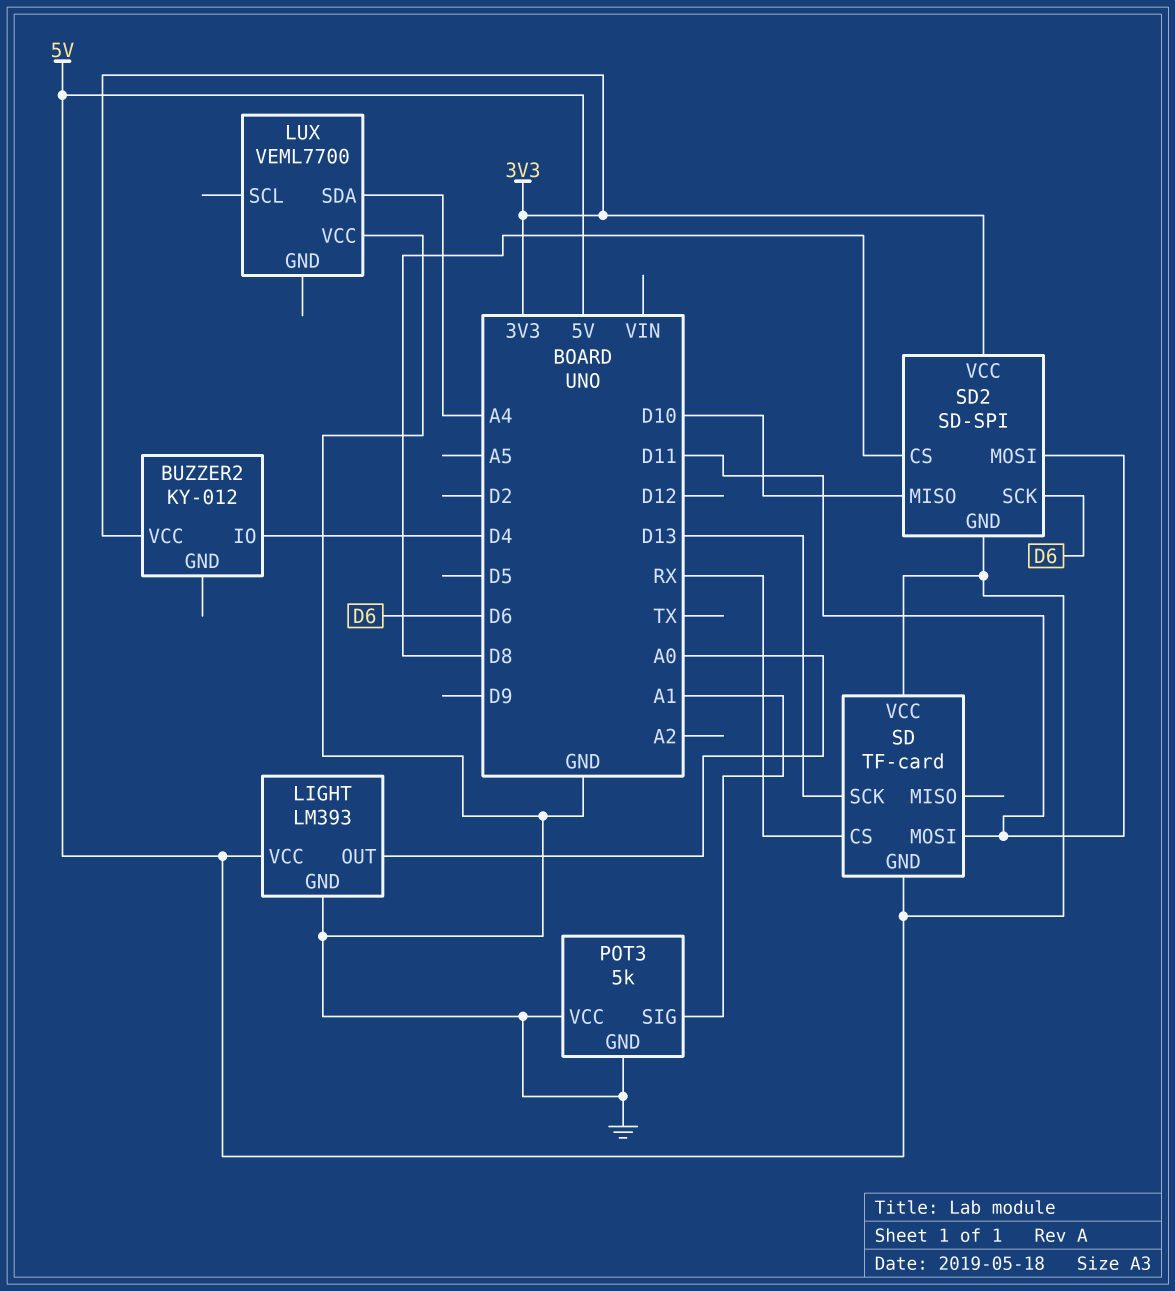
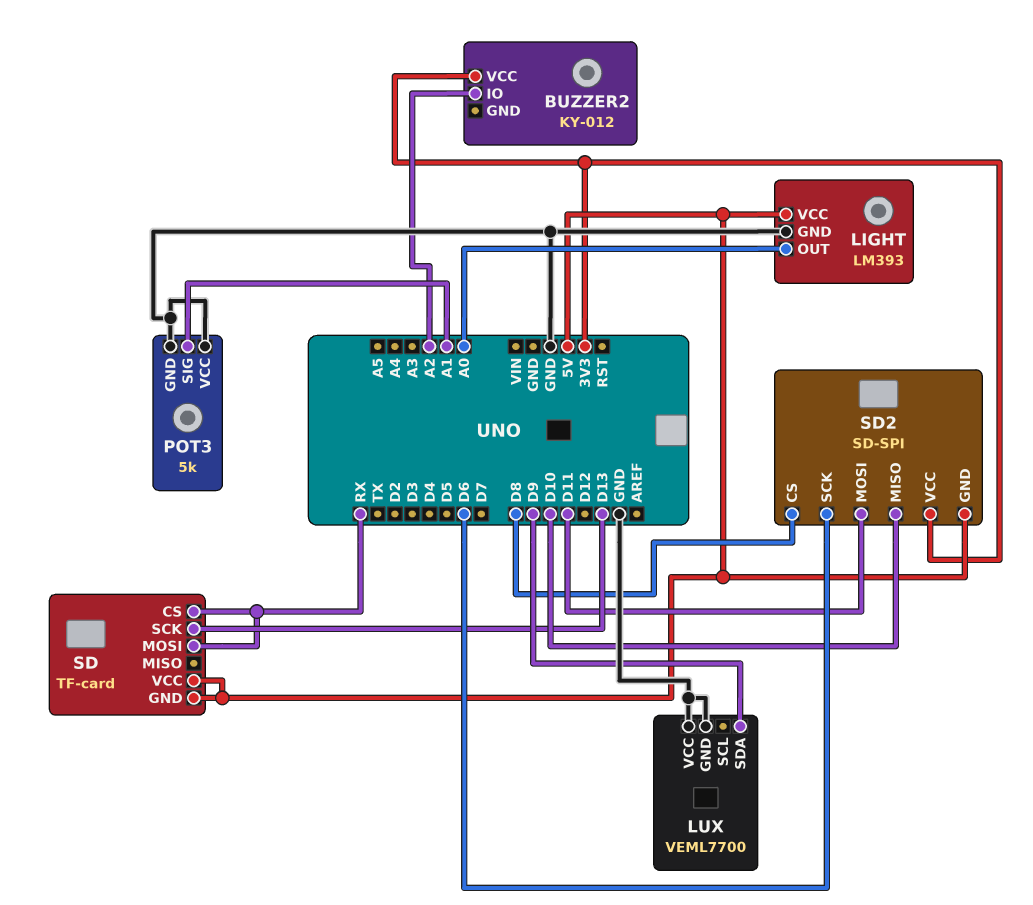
BUZZER2 pin IO: D4 -> A2
LUX pin GND: none -> GND
LUX pin SDA: A4 -> D9
SD pin MOSI: D11 -> RX

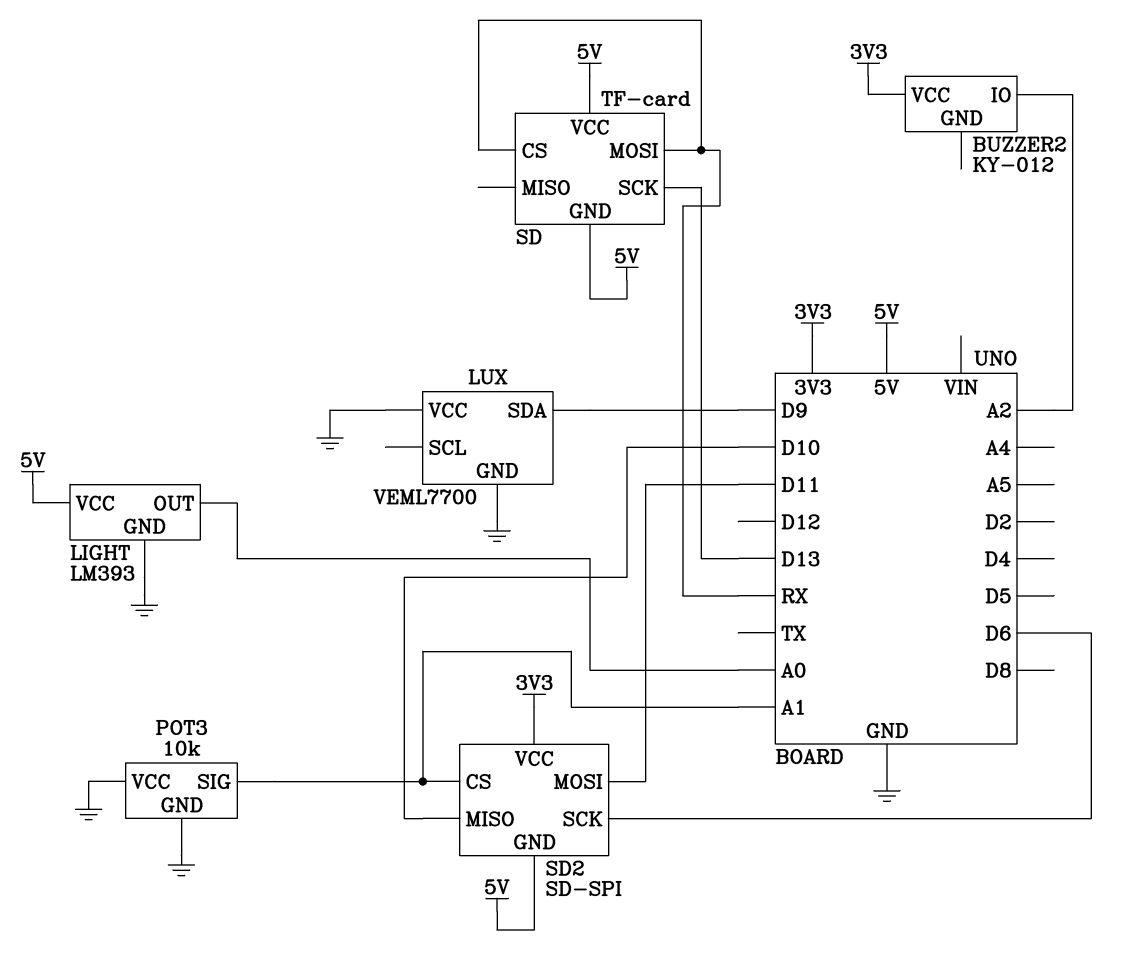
POT3: 5k -> 10k
SD2 pin CS: D8 -> A1

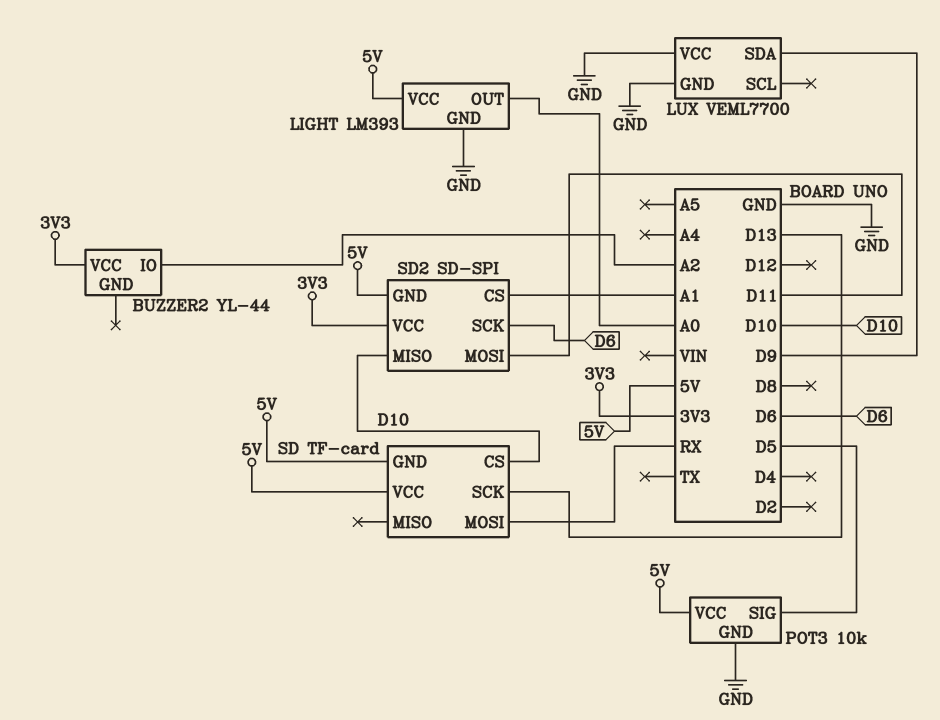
BUZZER2: KY-012 -> YL-44
POT3 pin SIG: A1 -> D5
POT3 pin VCC: GND -> 5V
SD pin CS: RX -> D10

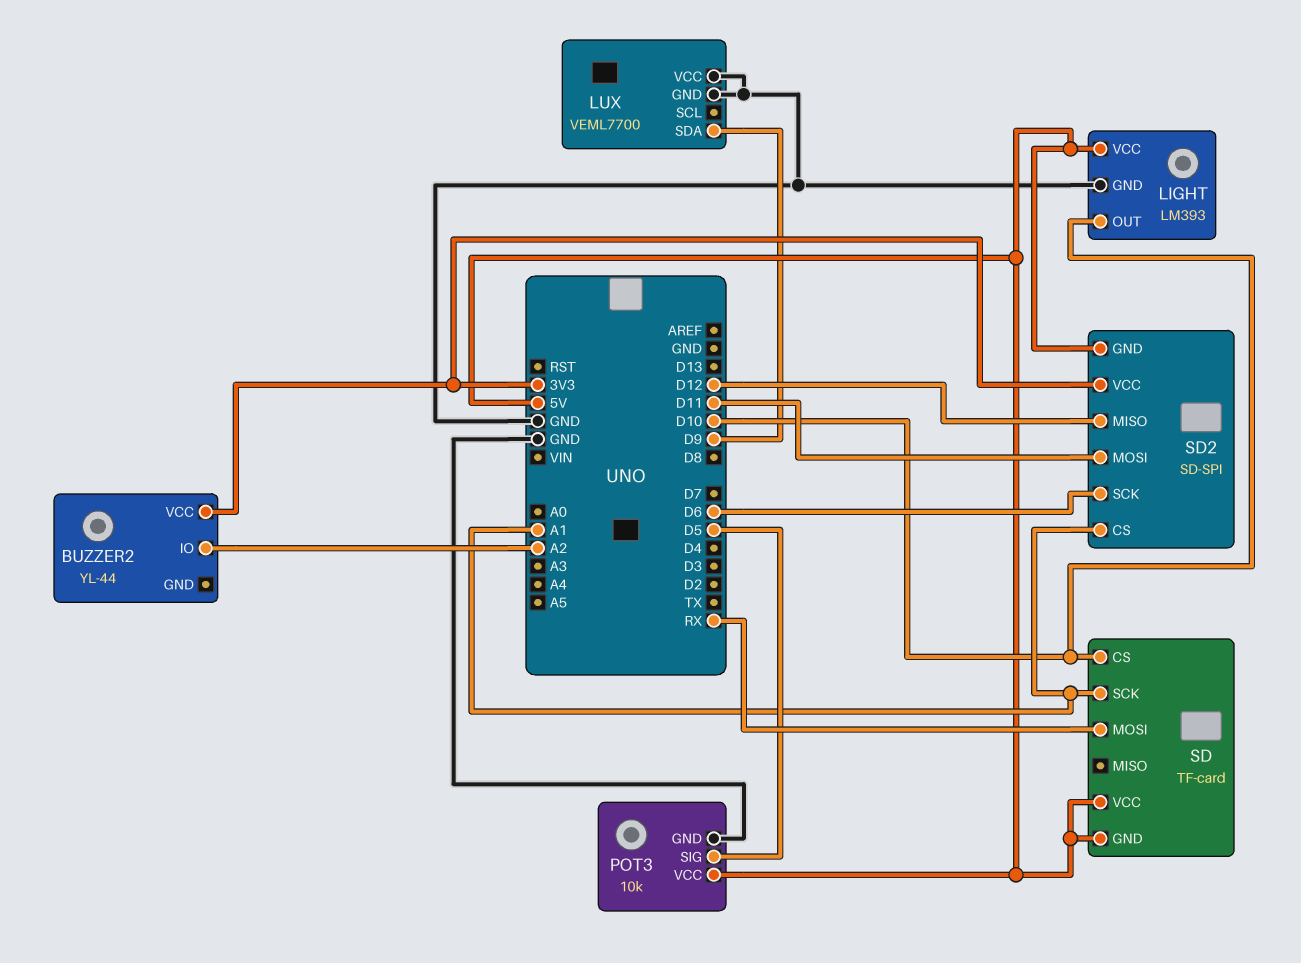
LIGHT pin OUT: A0 -> D10
SD pin SCK: D13 -> A1
SD2 pin MISO: D10 -> D12

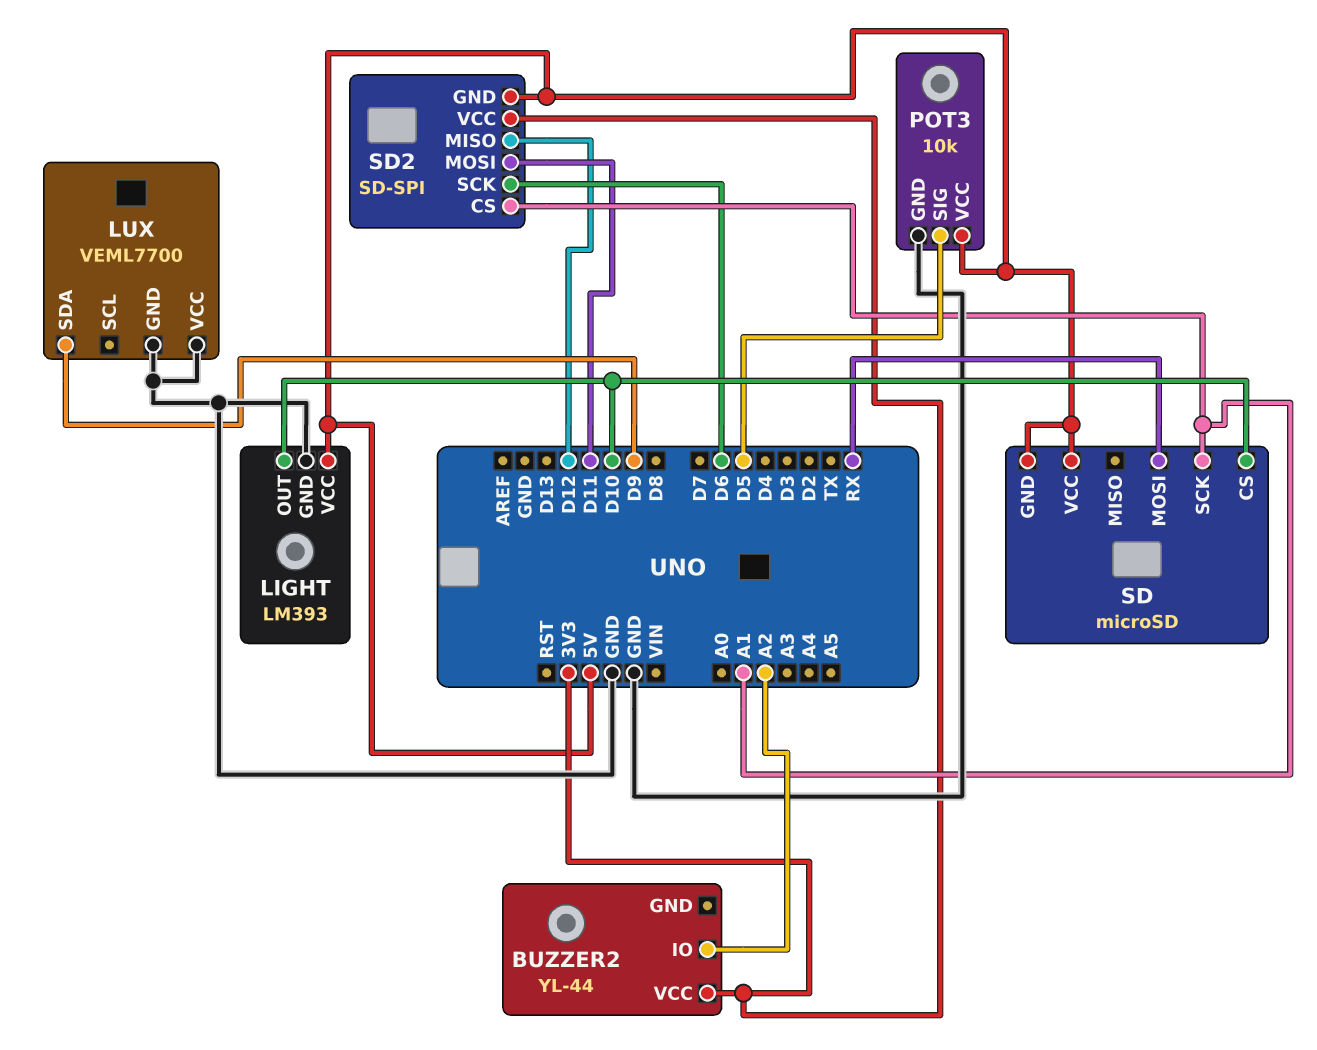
SD: TF-card -> microSD

